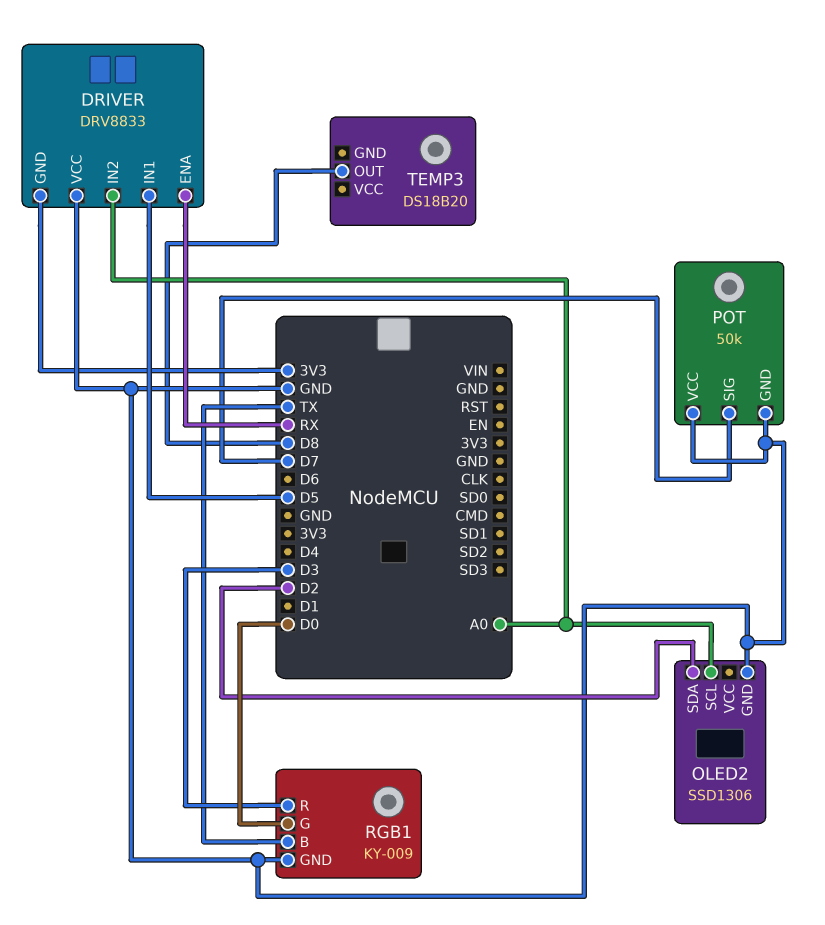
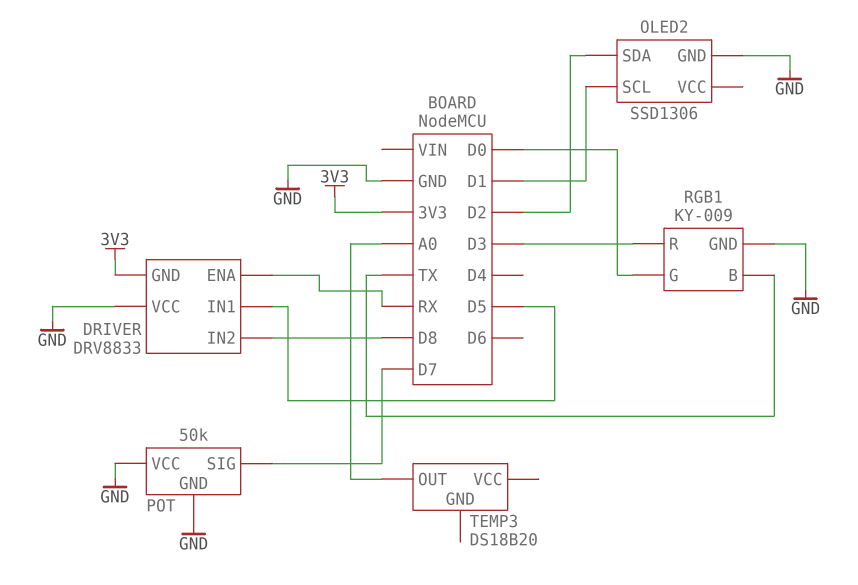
DRIVER pin IN2: A0 -> D8
OLED2 pin SCL: A0 -> D1
TEMP3 pin OUT: D8 -> A0

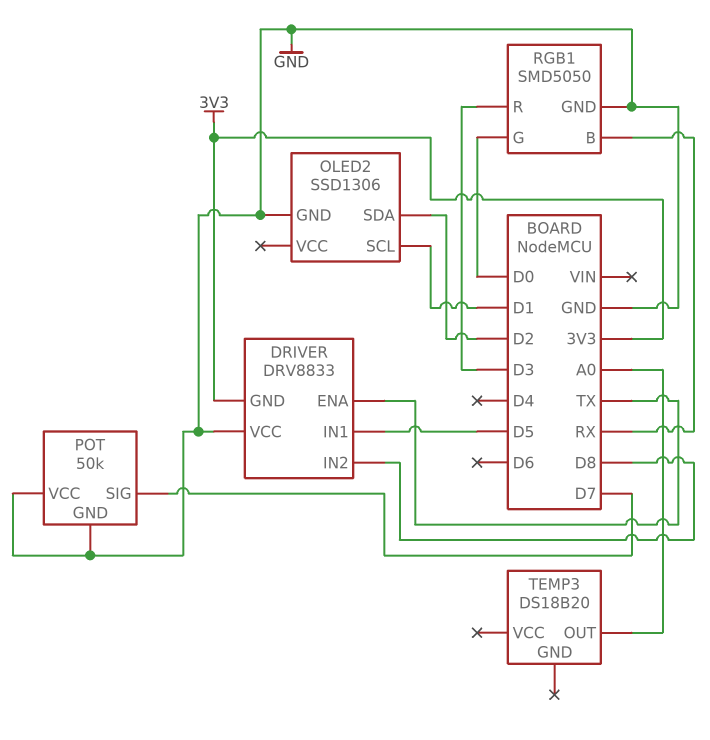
DRIVER pin ENA: RX -> TX
RGB1: KY-009 -> SMD5050
RGB1 pin B: TX -> RX

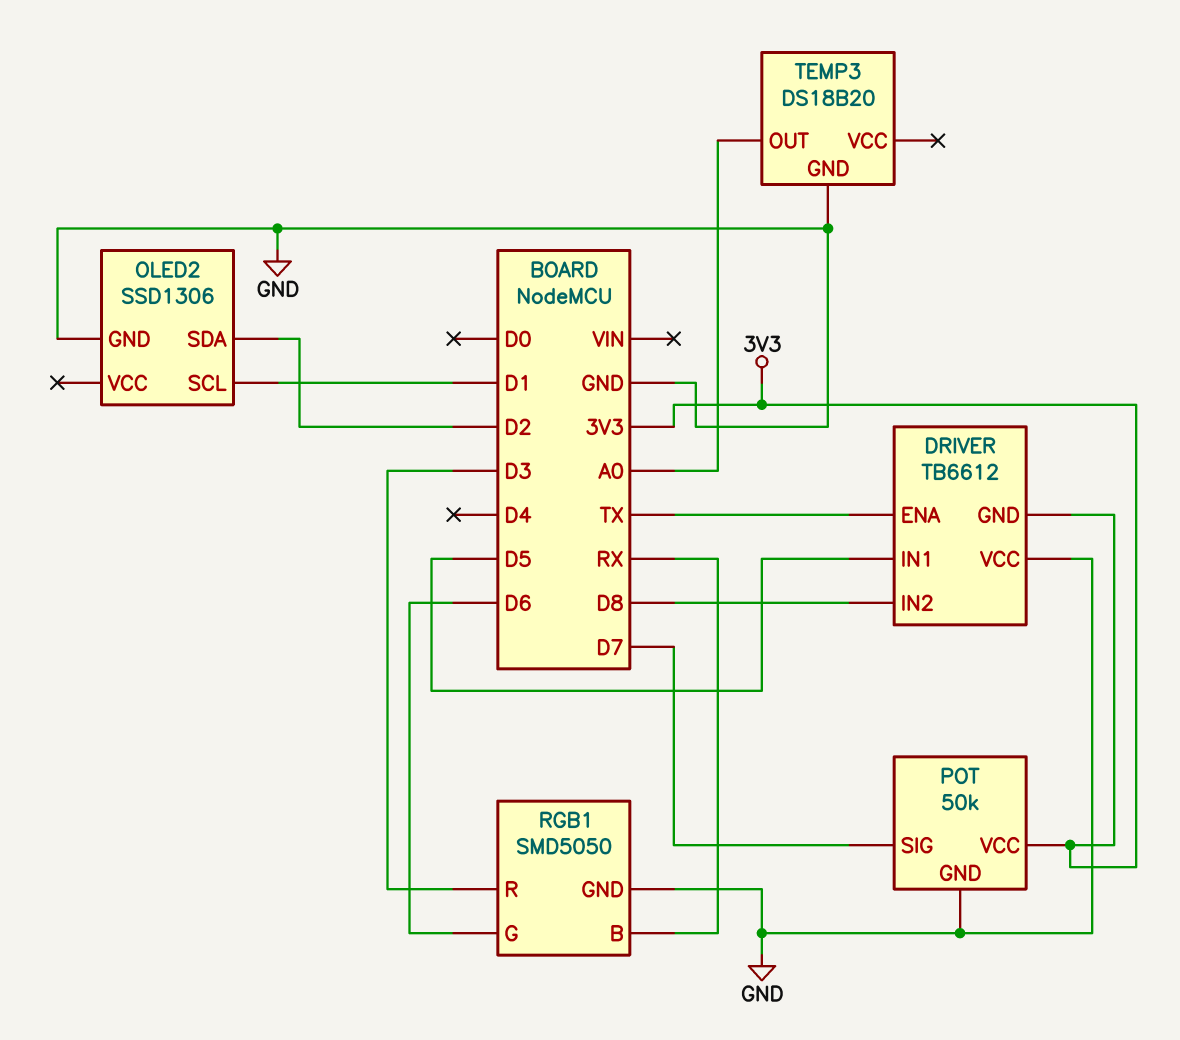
DRIVER: DRV8833 -> TB6612
POT pin VCC: GND -> 3V3
RGB1 pin G: D0 -> D6
TEMP3 pin GND: none -> GND

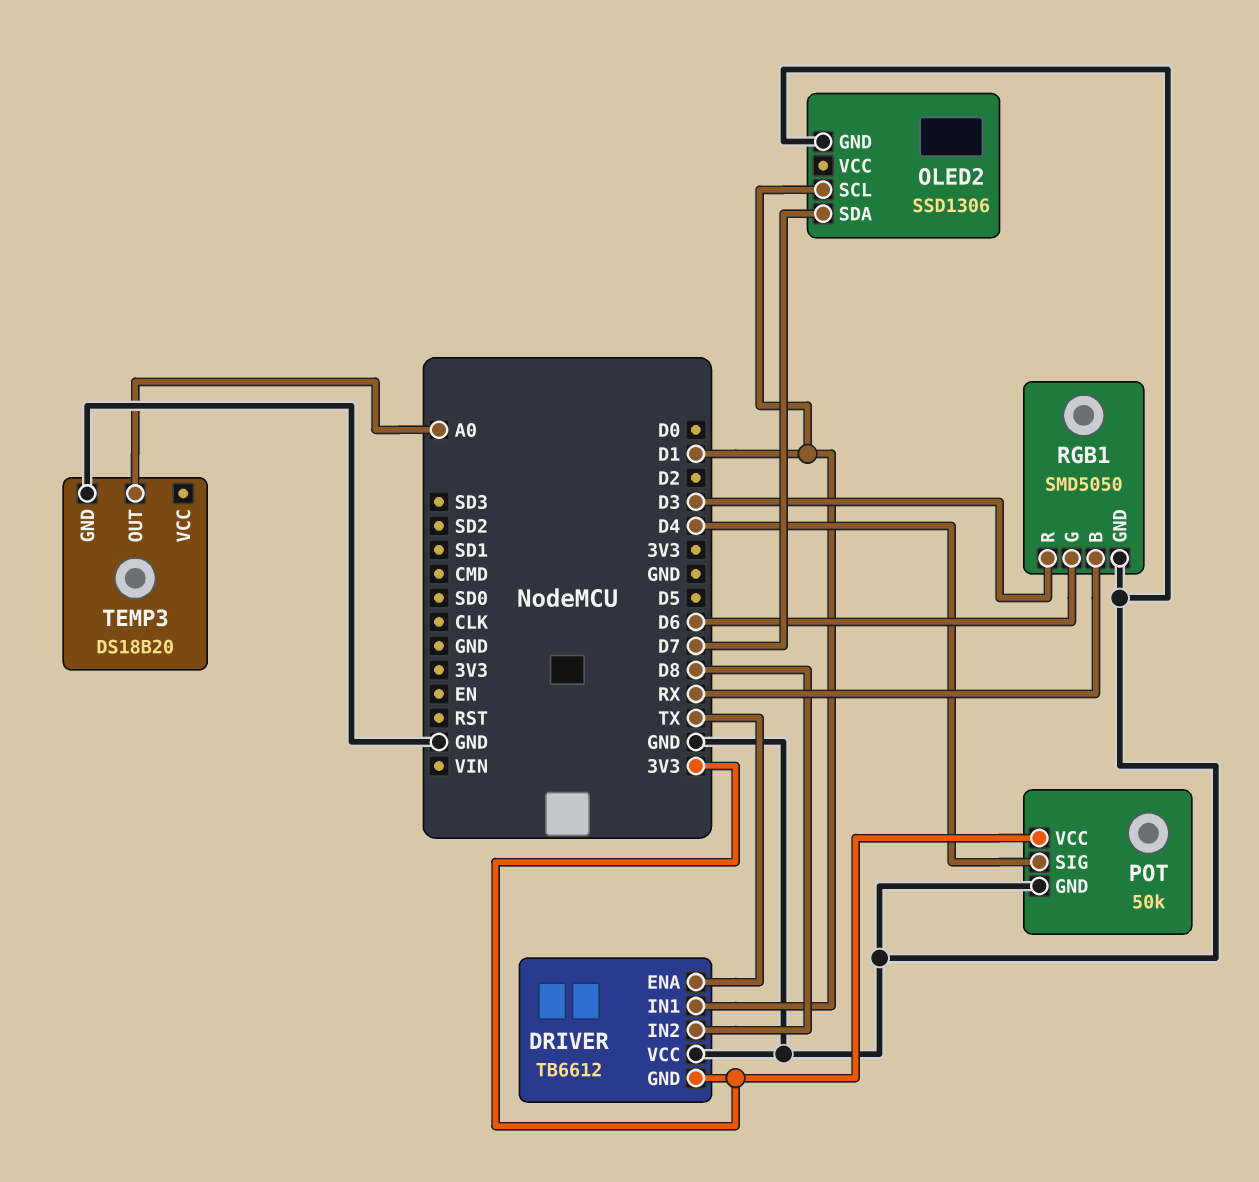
DRIVER pin IN1: D5 -> D1
OLED2 pin SDA: D2 -> D7
POT pin SIG: D7 -> D4

